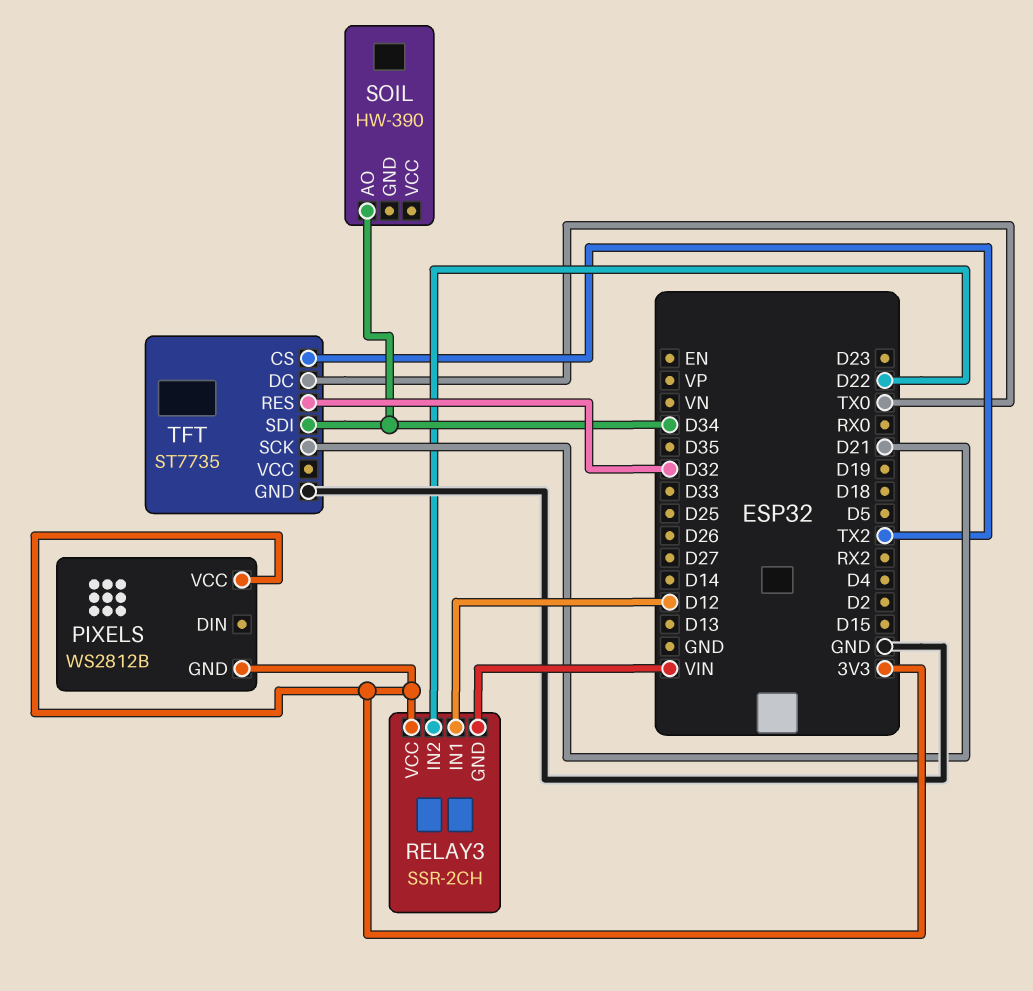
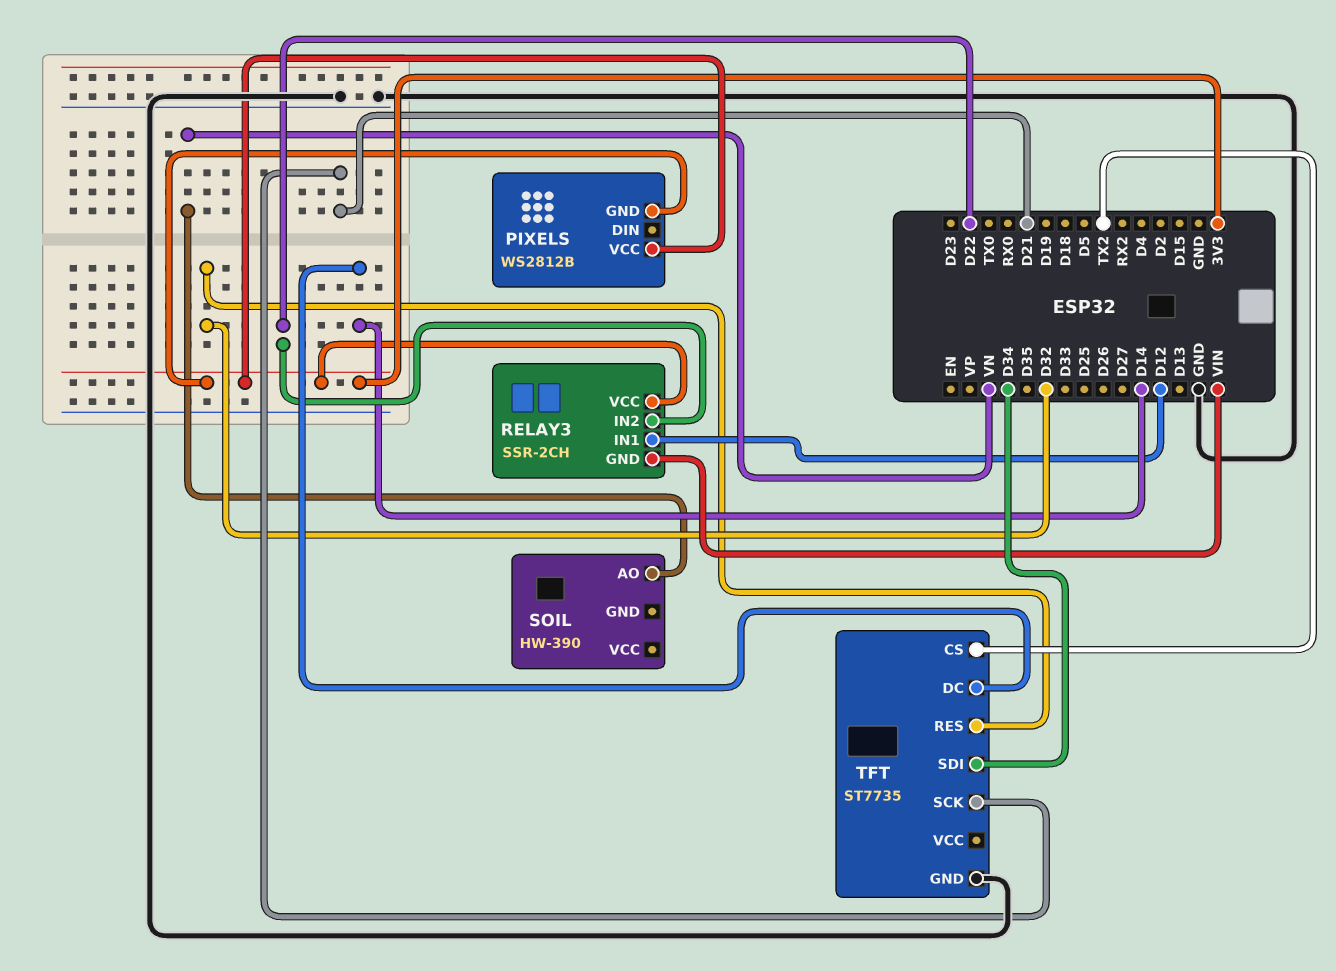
SOIL pin AO: D34 -> VN
TFT pin DC: TX0 -> D14

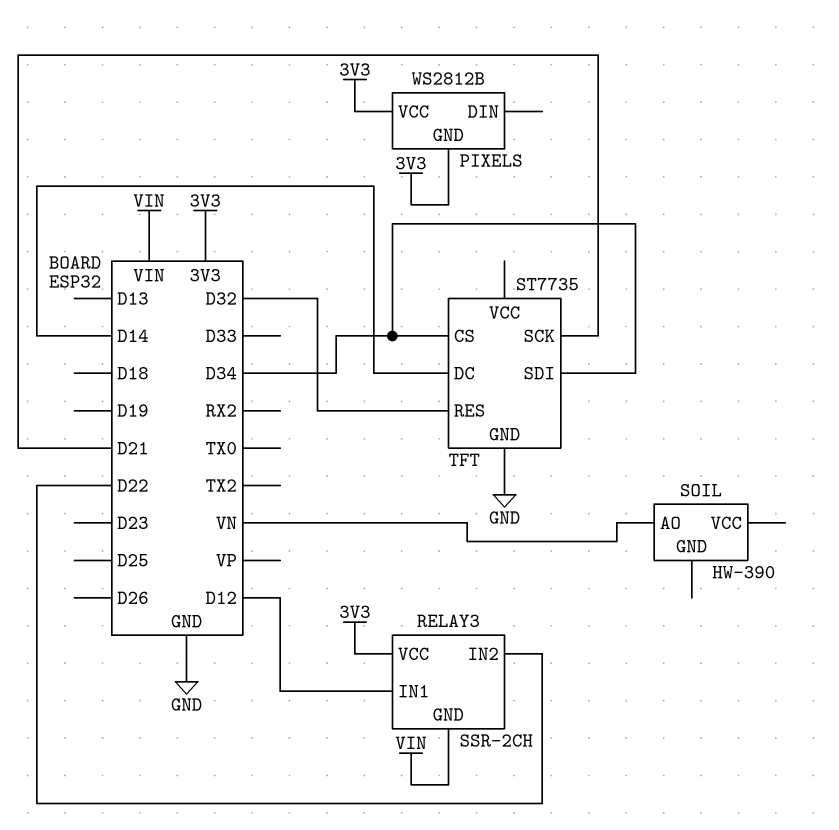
TFT pin CS: TX2 -> D34

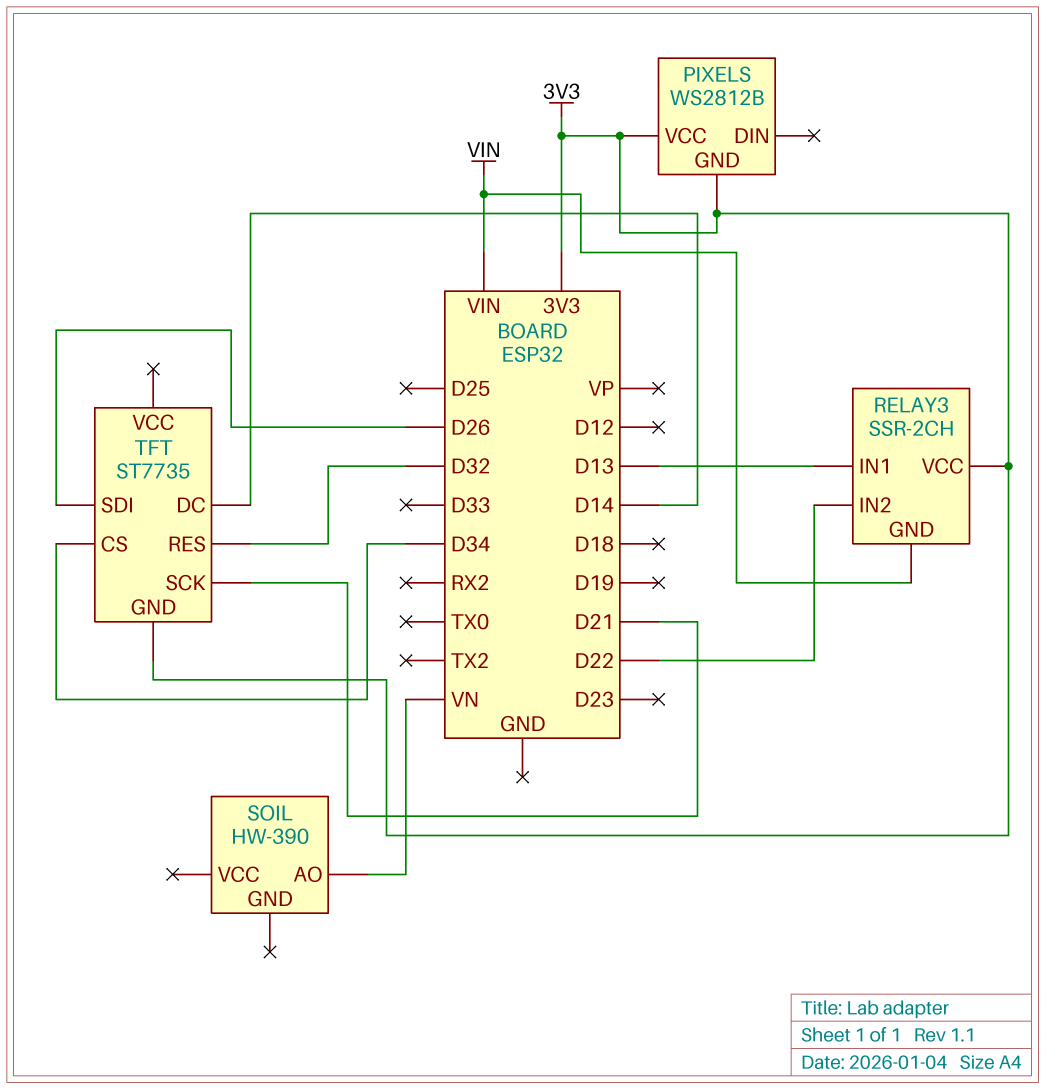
RELAY3 pin IN1: D12 -> D13
TFT pin GND: GND -> 3V3
TFT pin SDI: D34 -> D26

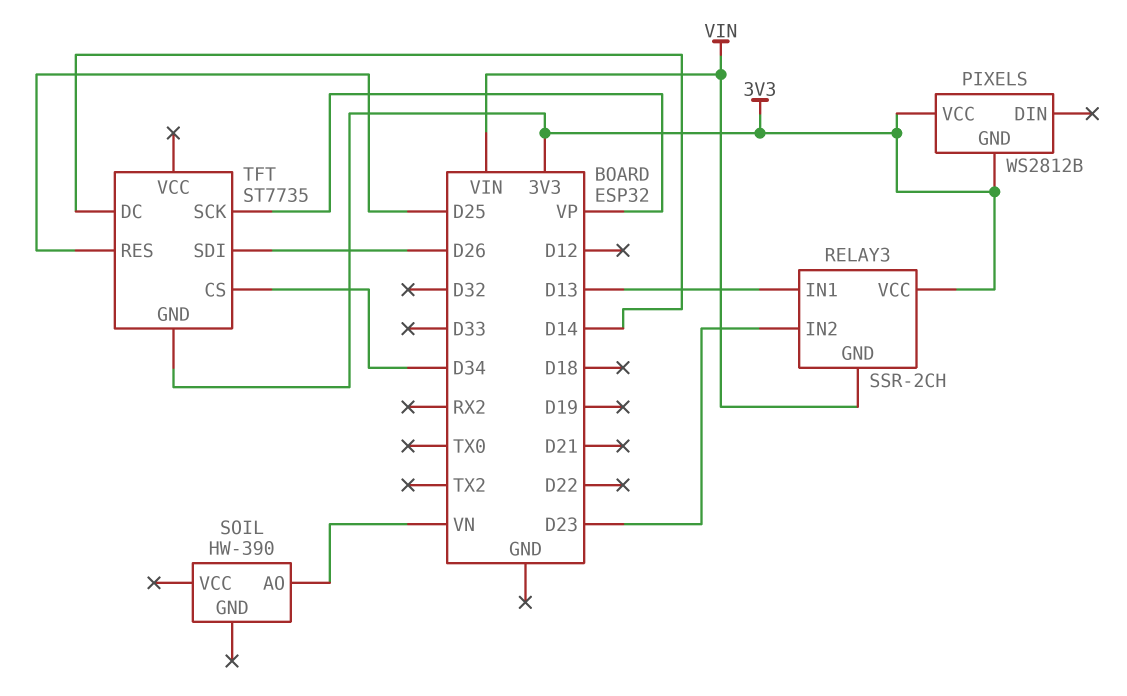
RELAY3 pin IN2: D22 -> D23
TFT pin RES: D32 -> D25
TFT pin SCK: D21 -> VP

